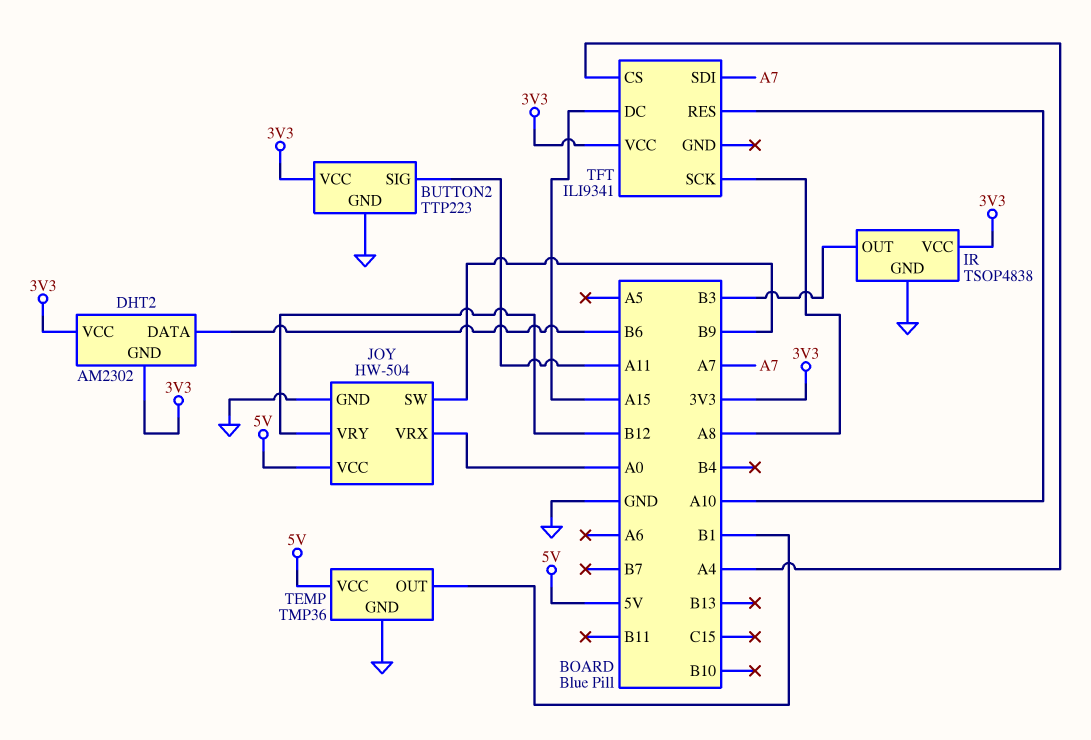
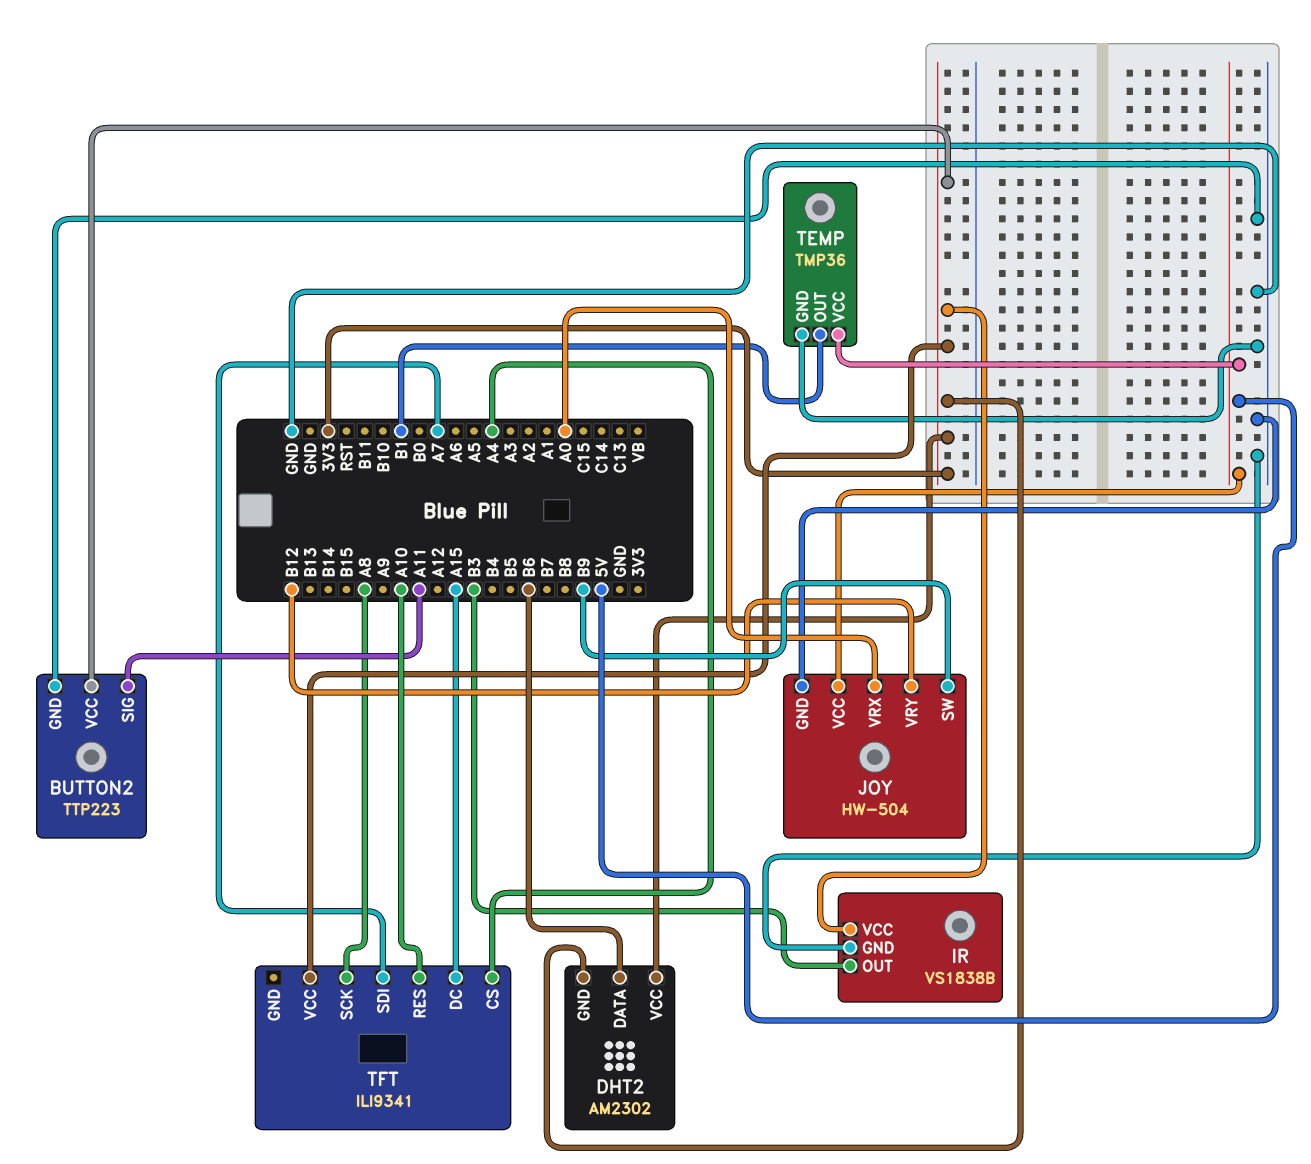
IR: TSOP4838 -> VS1838B

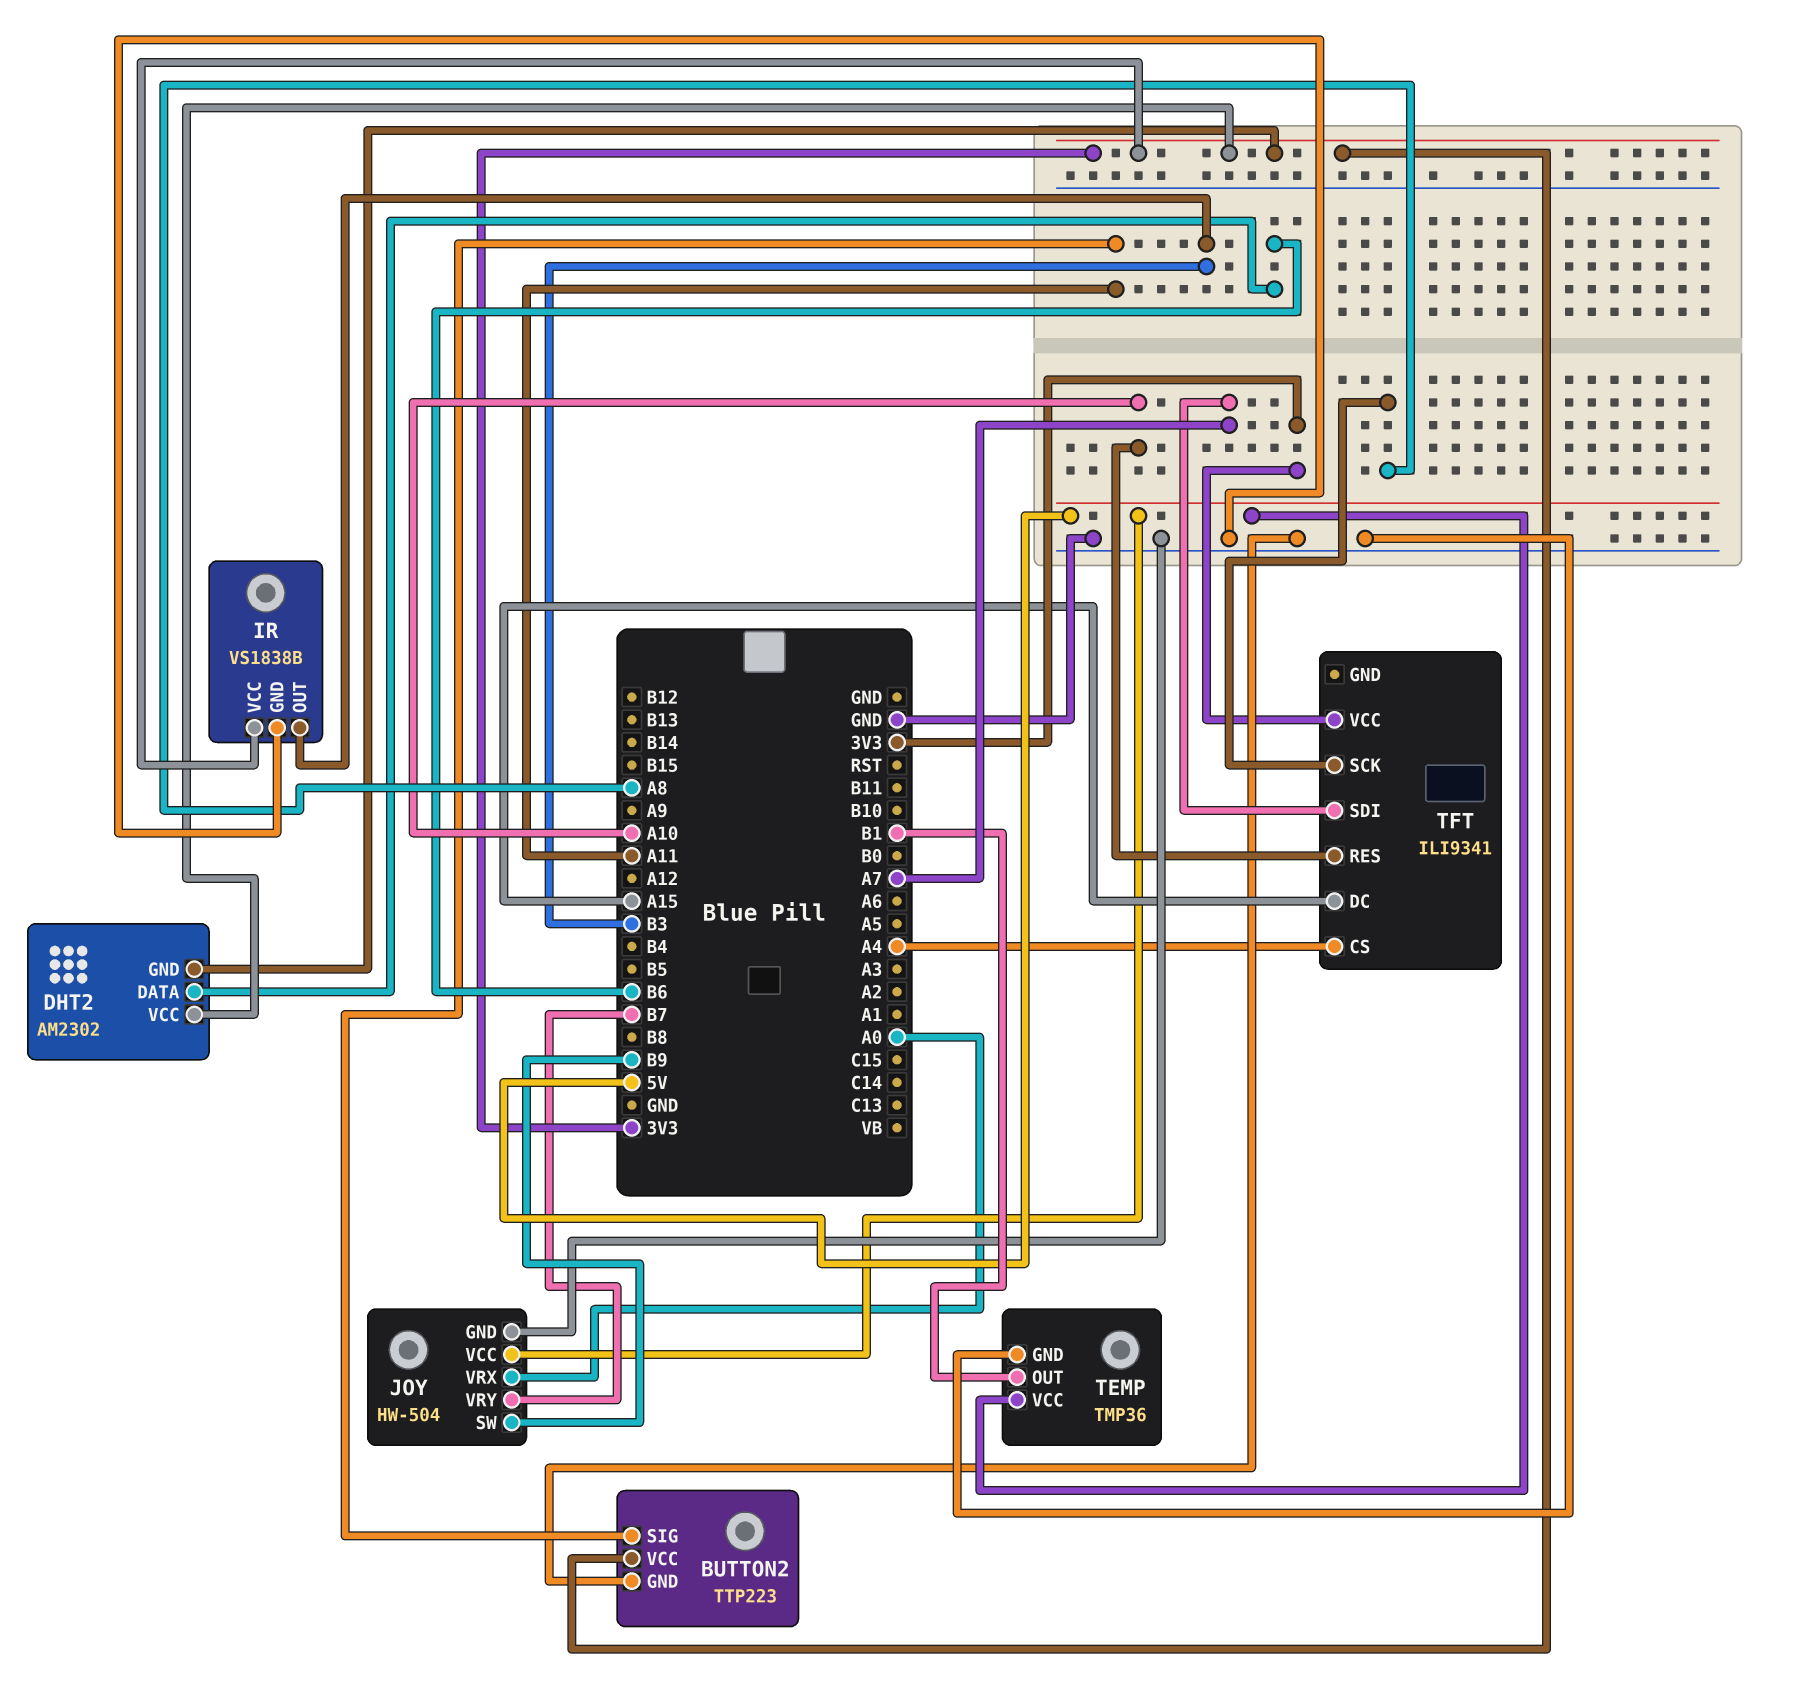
JOY pin VRY: B12 -> B7

